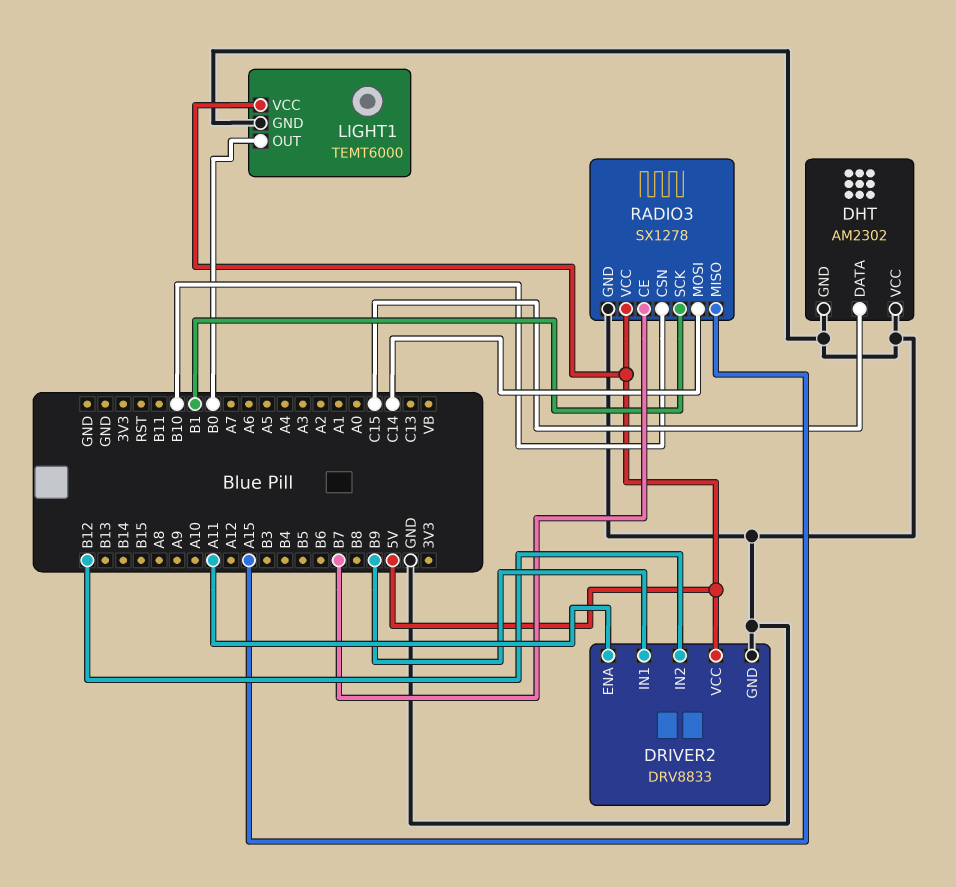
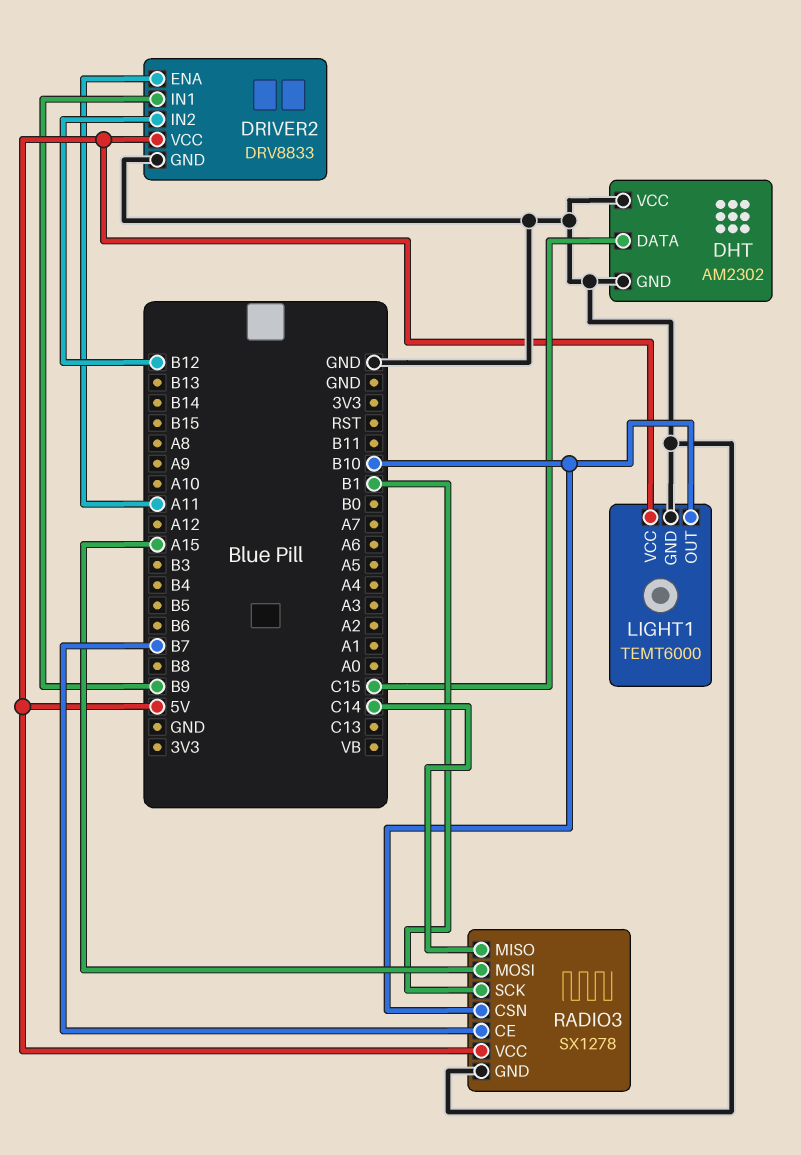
LIGHT1 pin OUT: B0 -> B10
RADIO3 pin MISO: A15 -> C14
RADIO3 pin MOSI: C14 -> A15

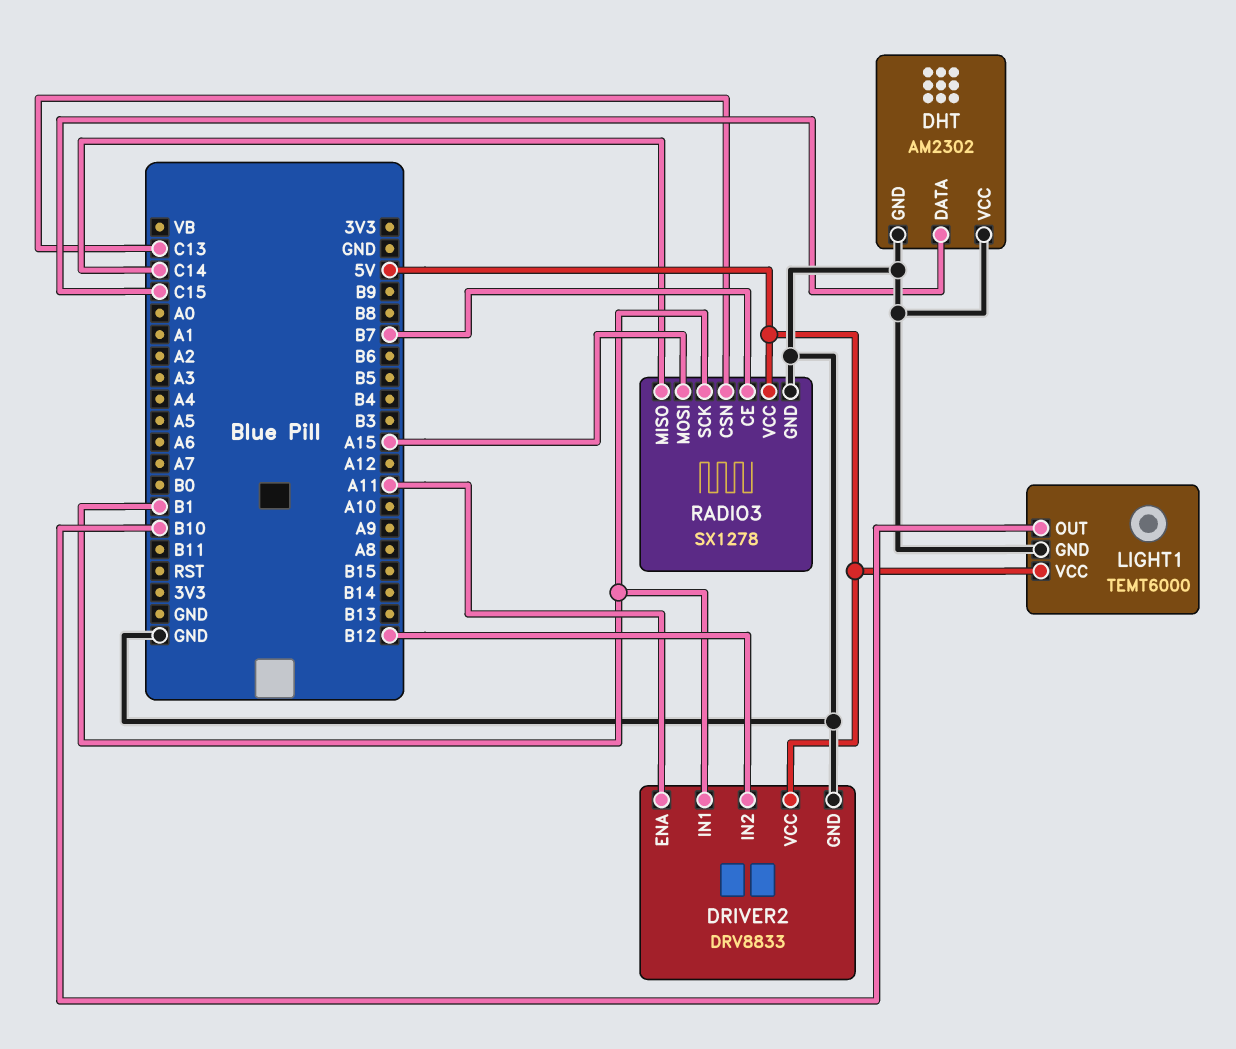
DRIVER2 pin IN1: B9 -> B1
RADIO3 pin CSN: B10 -> C13

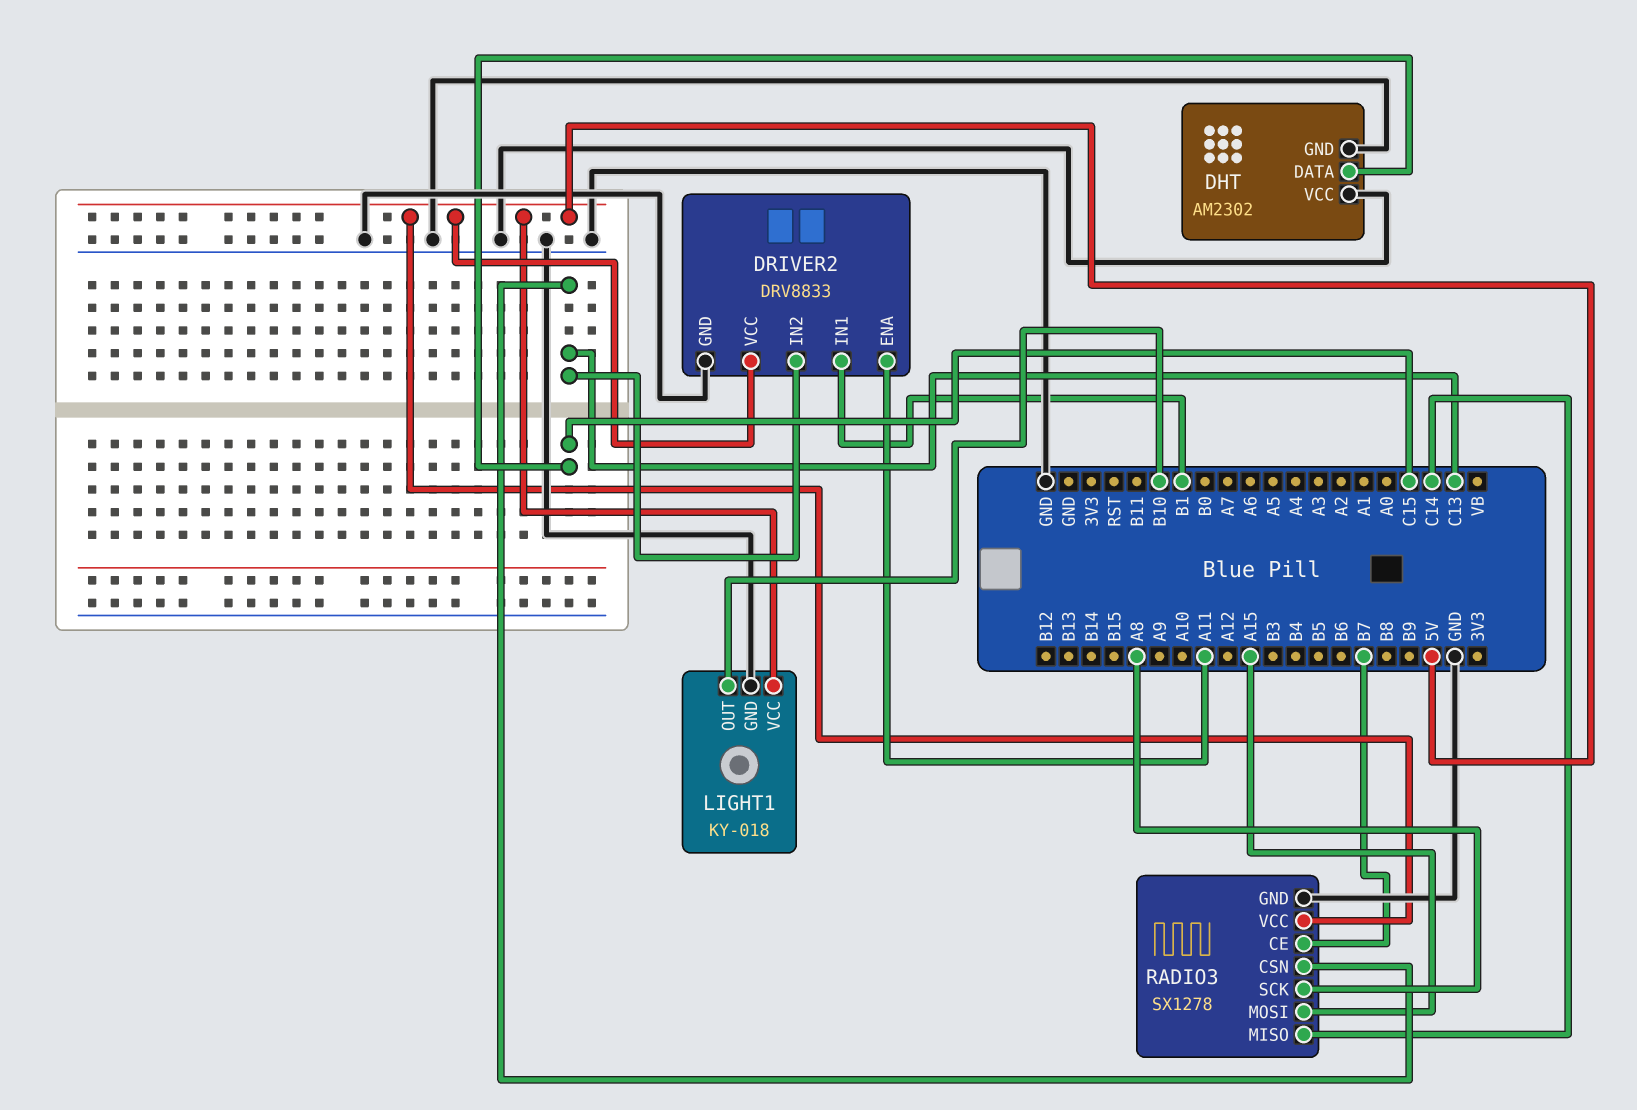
DRIVER2 pin IN2: B12 -> C13
LIGHT1: TEMT6000 -> KY-018
RADIO3 pin SCK: B1 -> A8

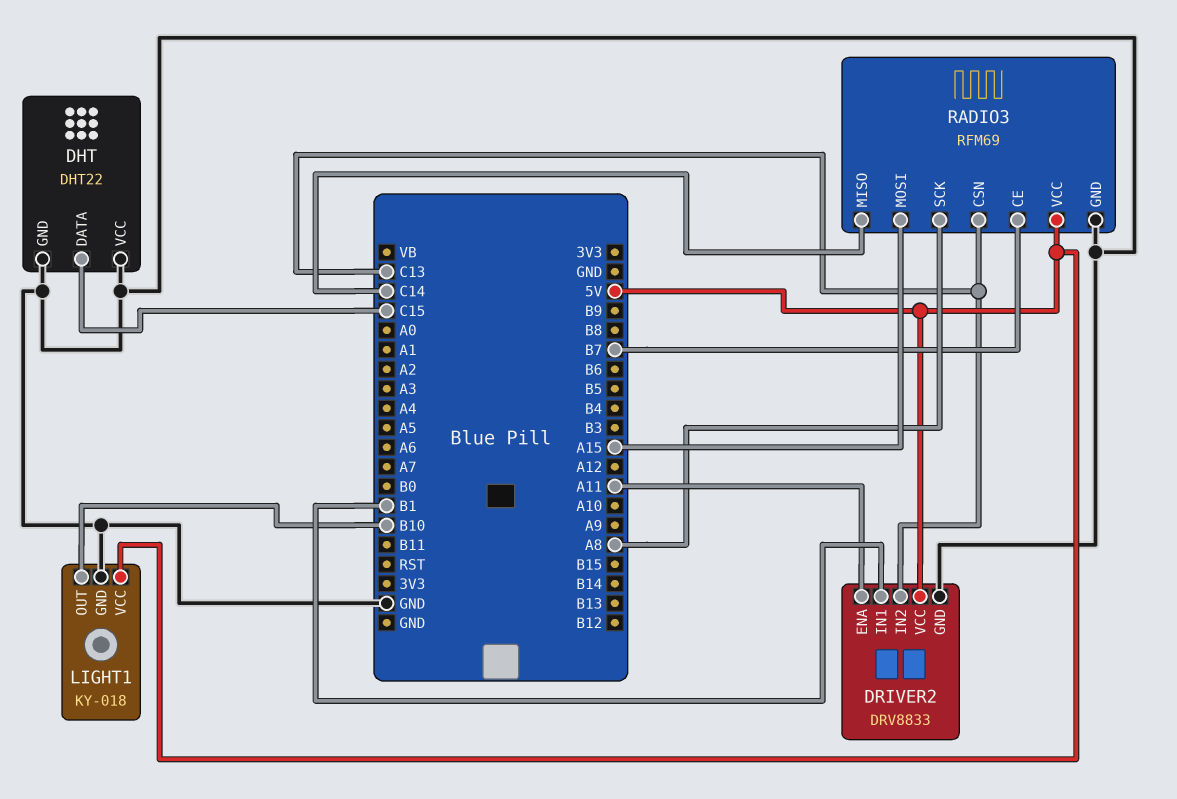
DHT: AM2302 -> DHT22
RADIO3: SX1278 -> RFM69

